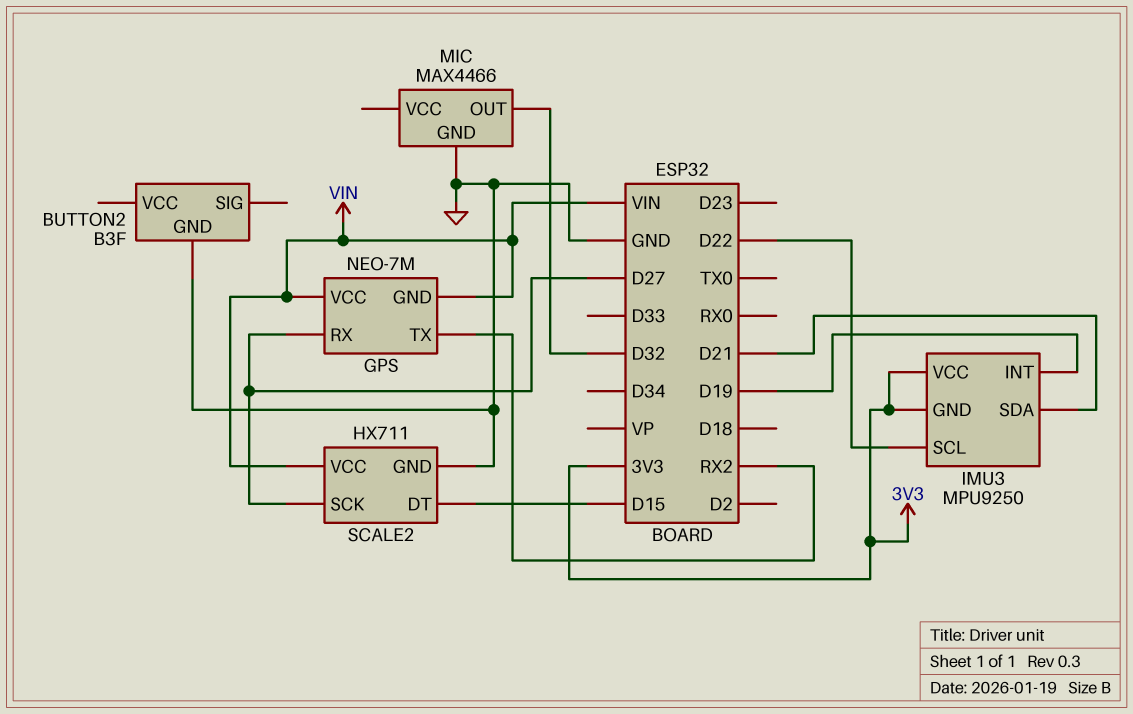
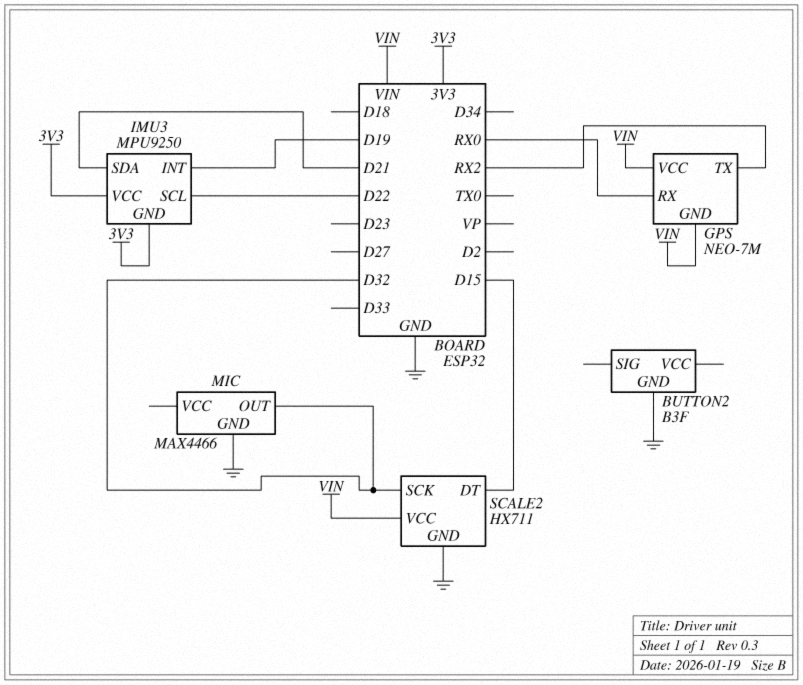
GPS pin RX: D27 -> RX0
SCALE2 pin SCK: D27 -> D32

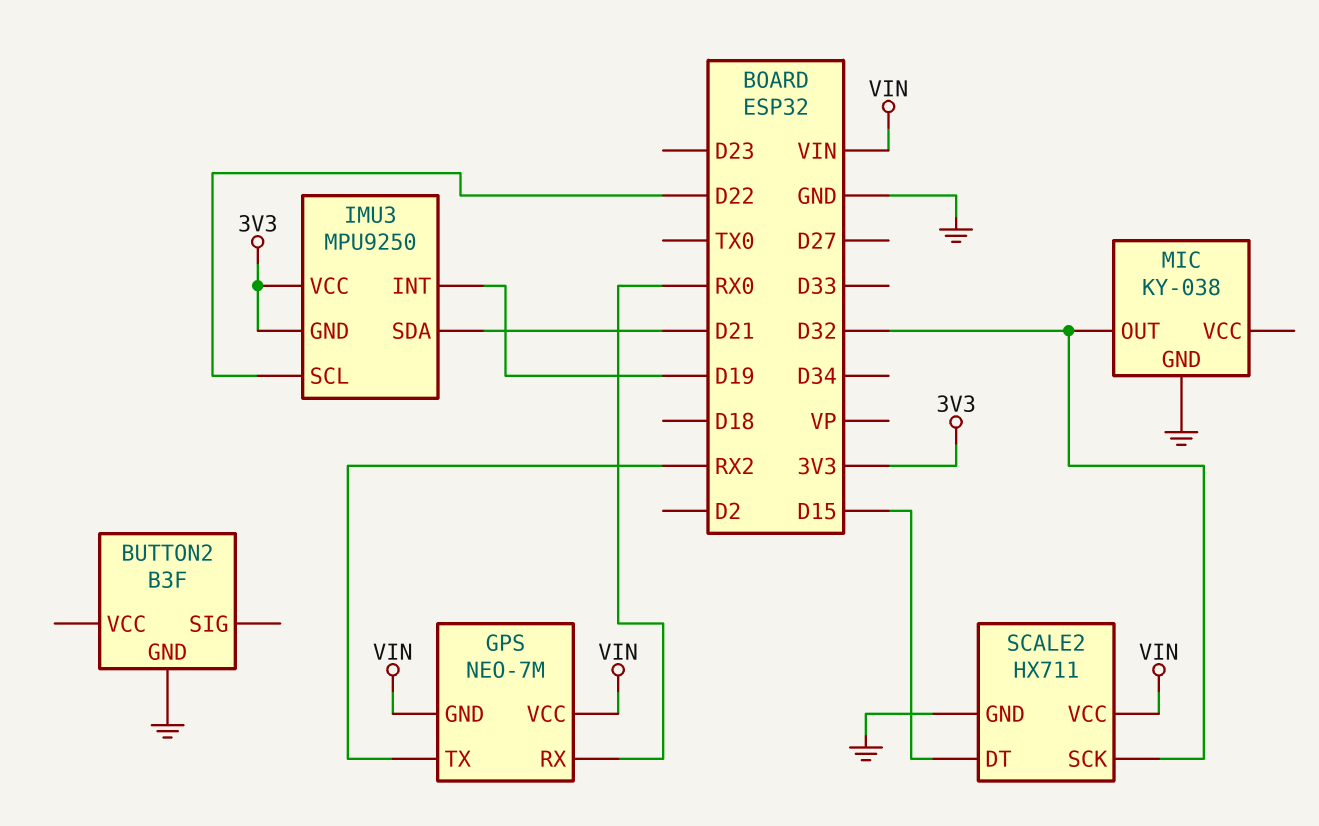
MIC: MAX4466 -> KY-038

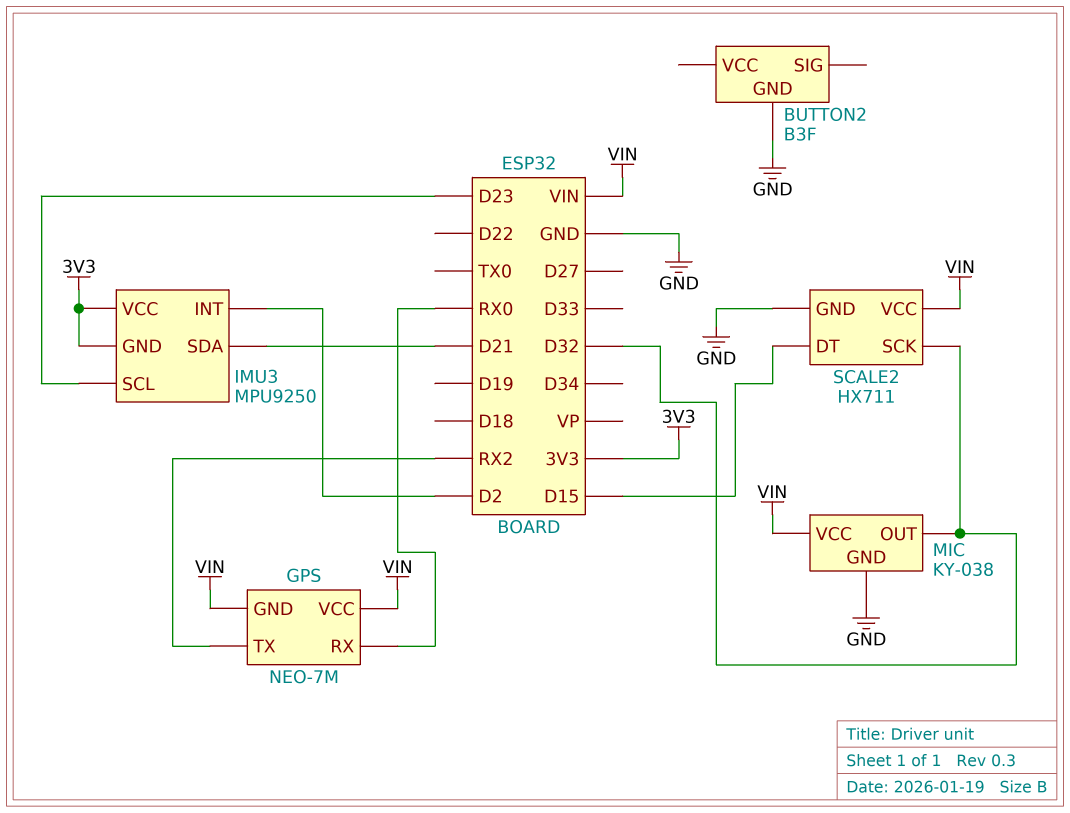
IMU3 pin INT: D19 -> D2
IMU3 pin SCL: D22 -> D23
MIC pin VCC: none -> VIN

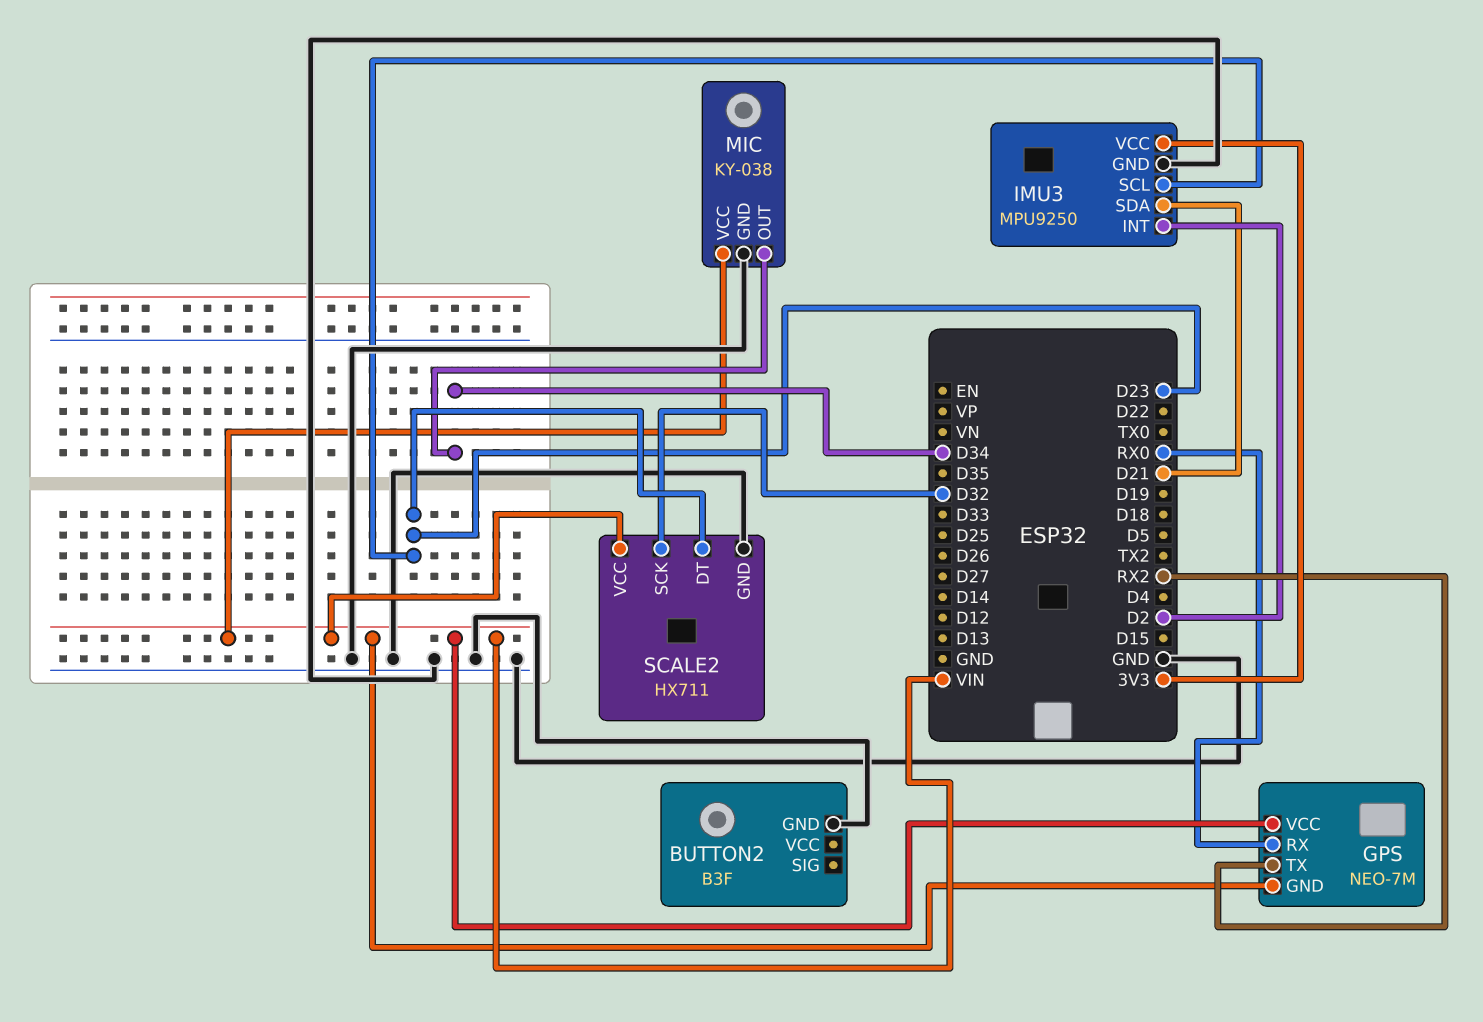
IMU3 pin GND: 3V3 -> GND
MIC pin OUT: D32 -> D34
SCALE2 pin DT: D15 -> D23

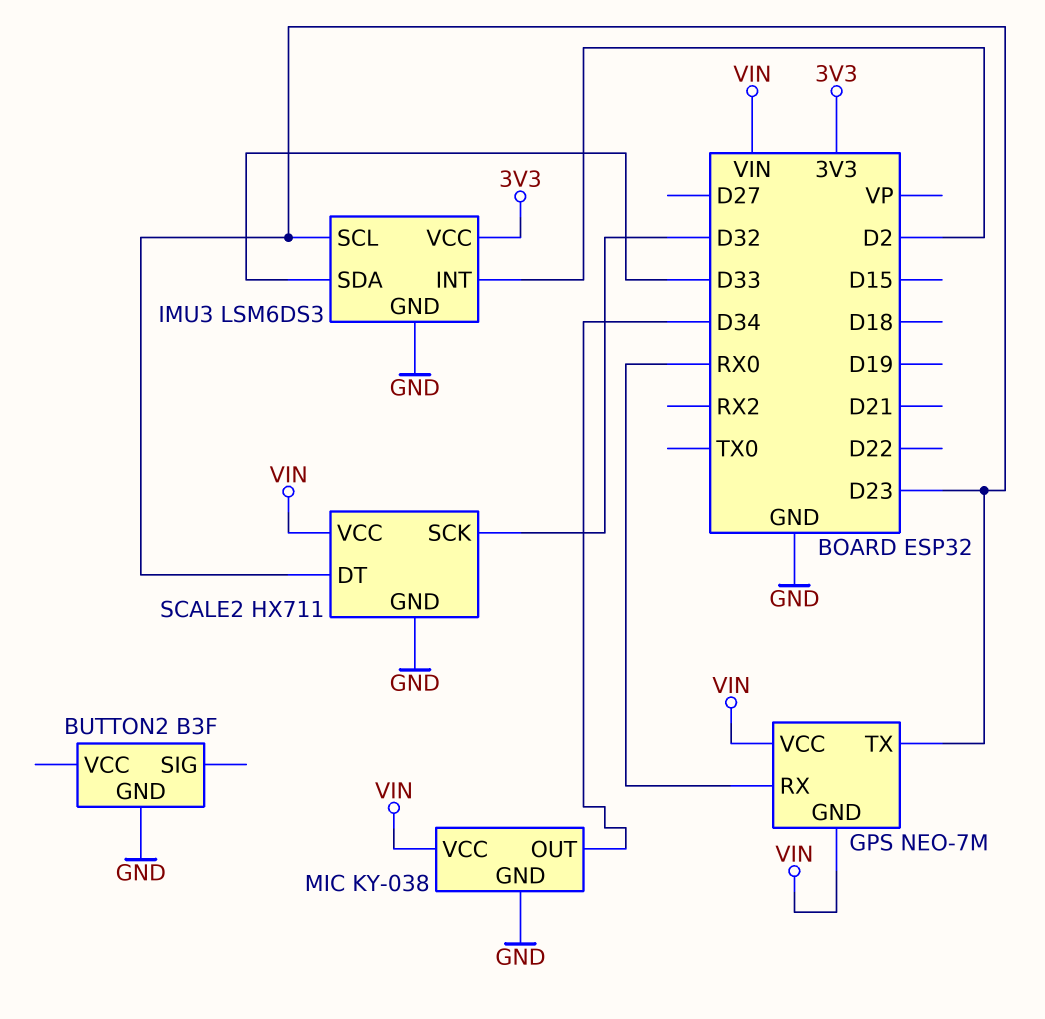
GPS pin TX: RX2 -> D23
IMU3: MPU9250 -> LSM6DS3
IMU3 pin SDA: D21 -> D33

